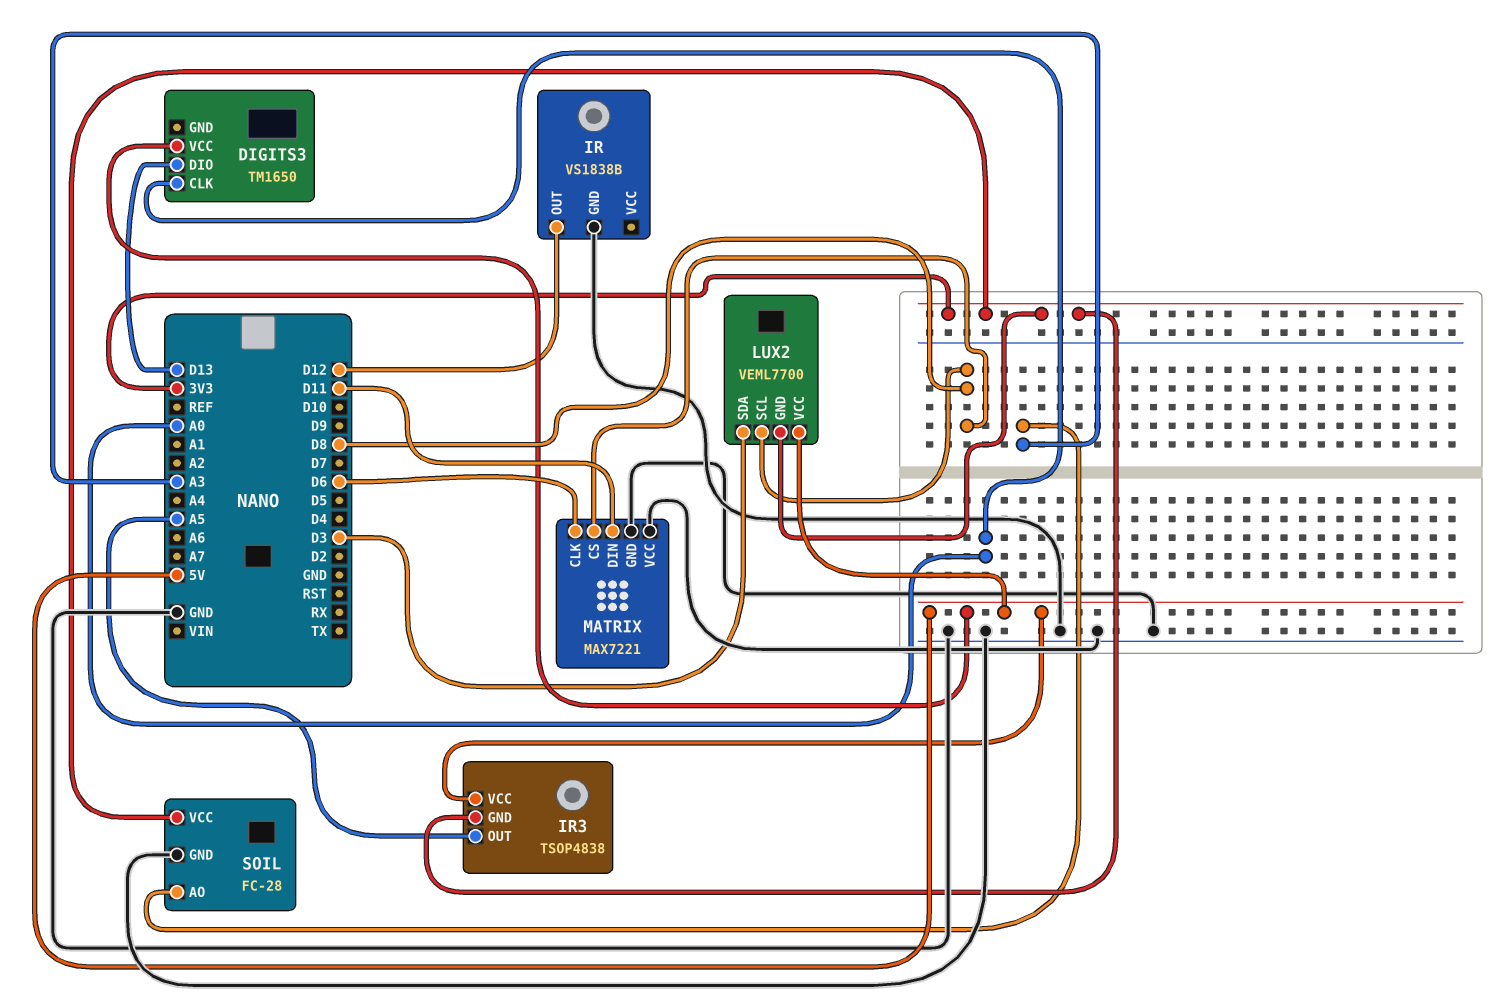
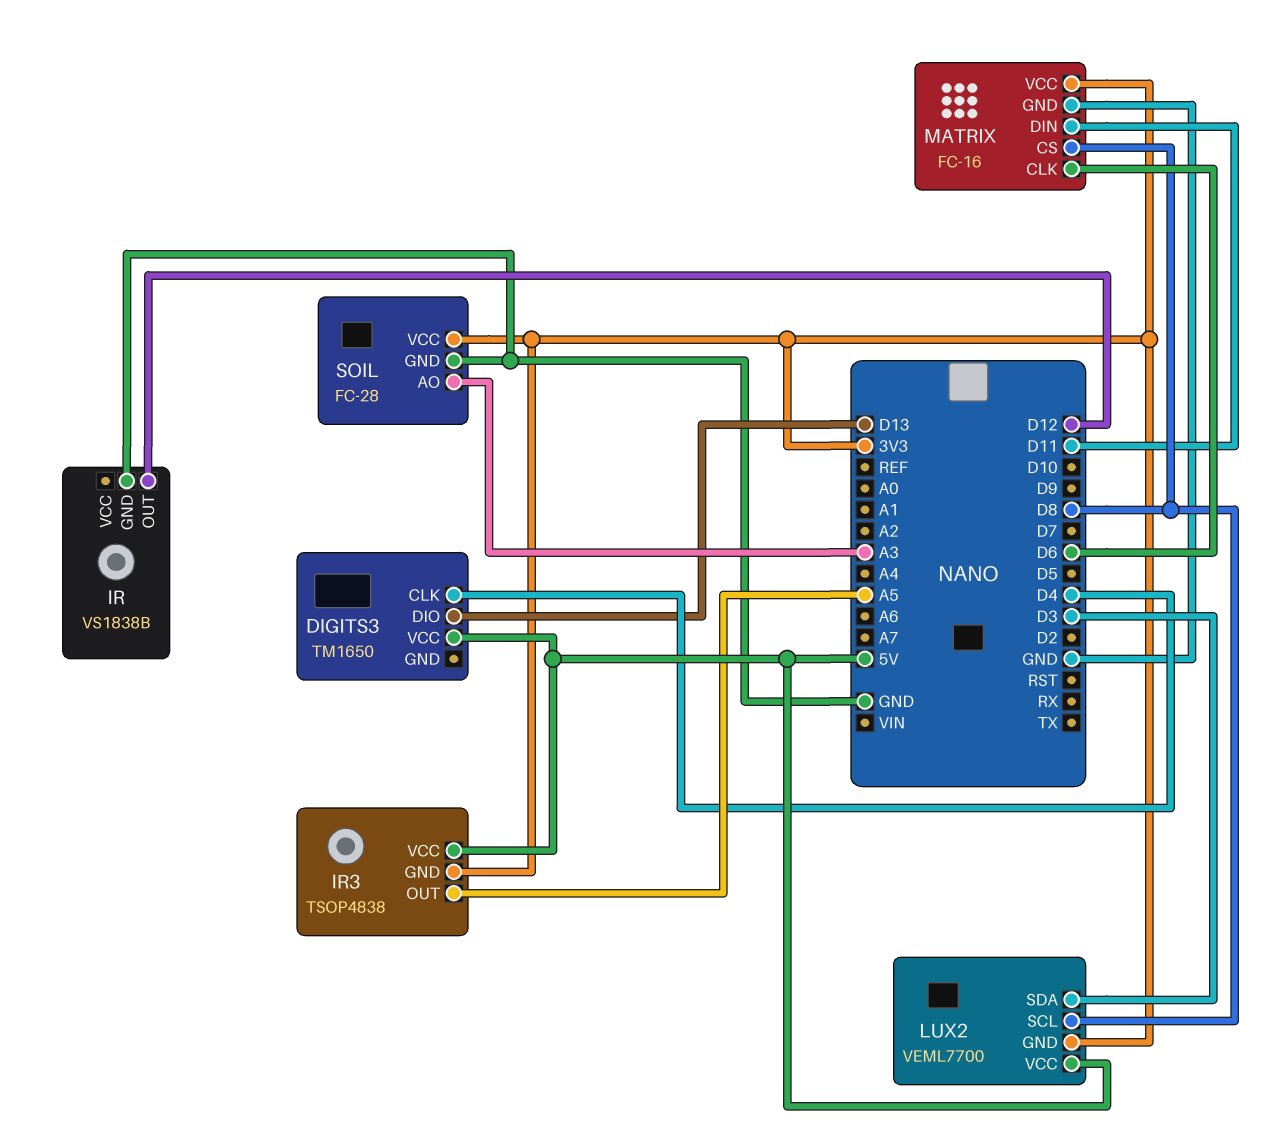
DIGITS3 pin CLK: A0 -> D4
MATRIX: MAX7221 -> FC-16
MATRIX pin VCC: GND -> 3V3

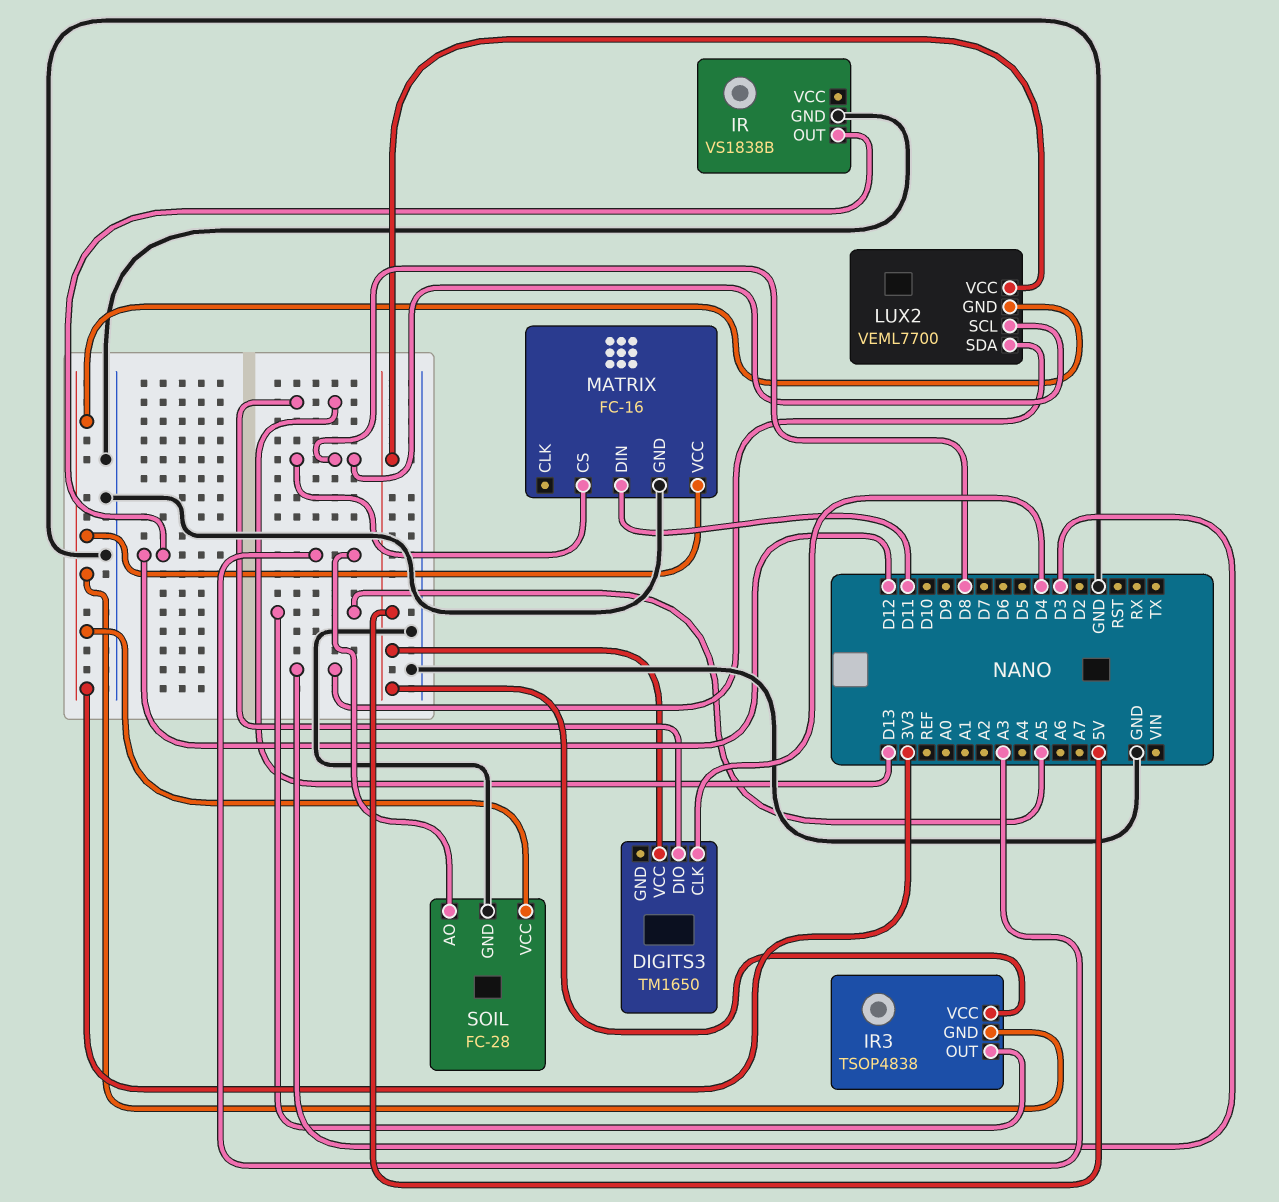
MATRIX pin CLK: D6 -> none

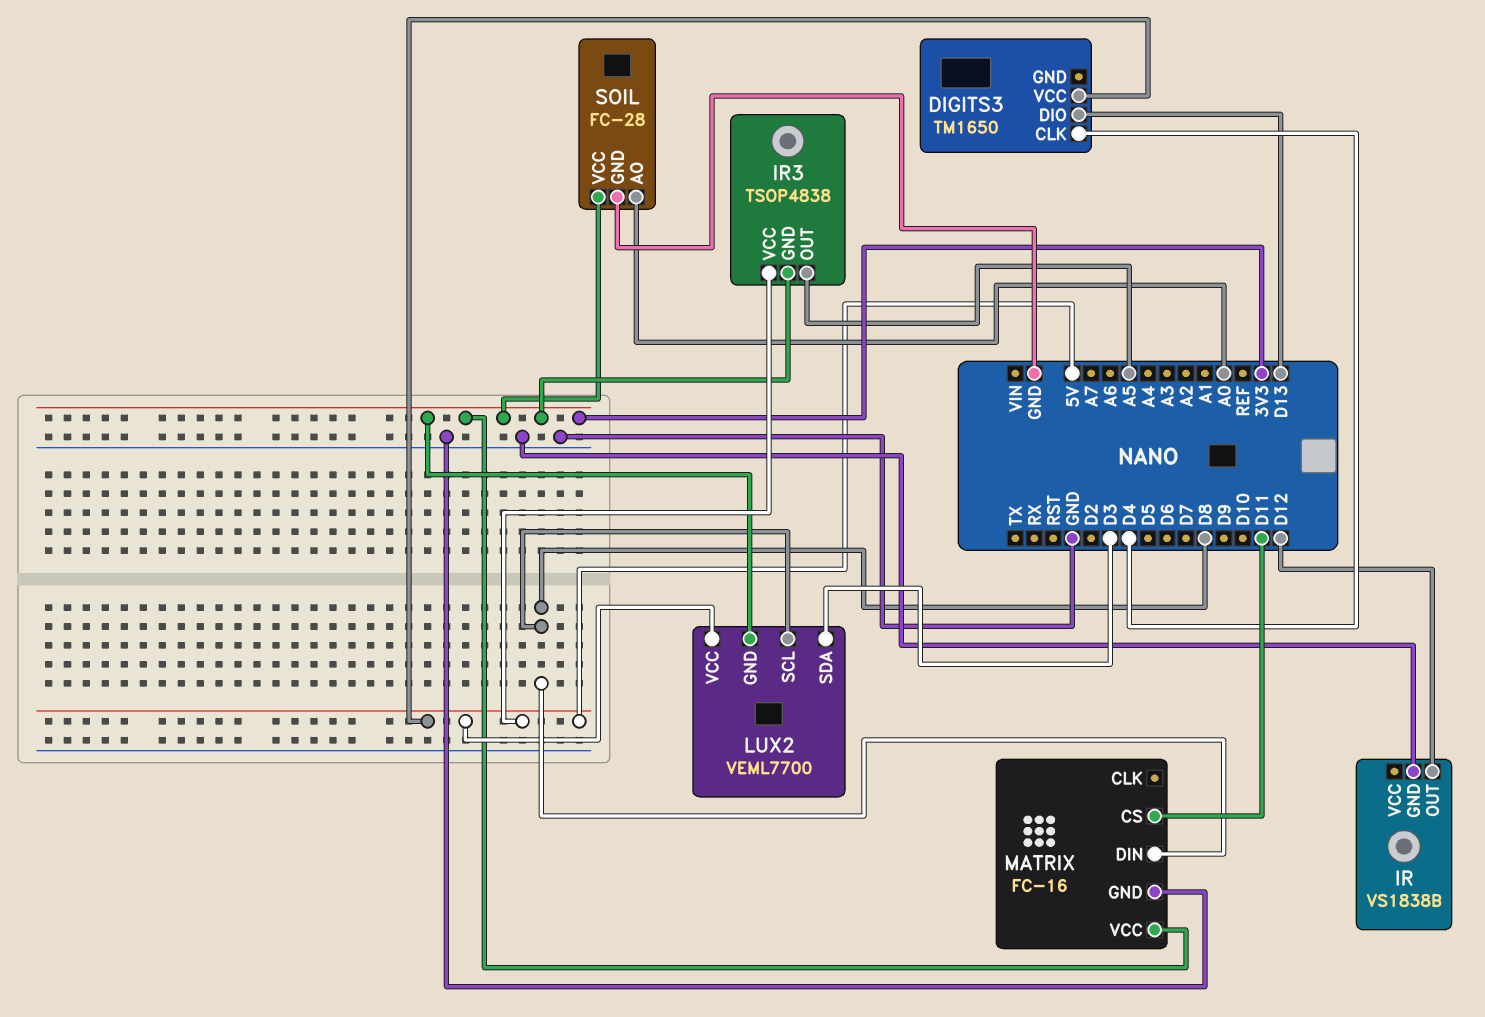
MATRIX pin CS: D8 -> D11
MATRIX pin DIN: D11 -> D8
SOIL pin AO: A3 -> A0

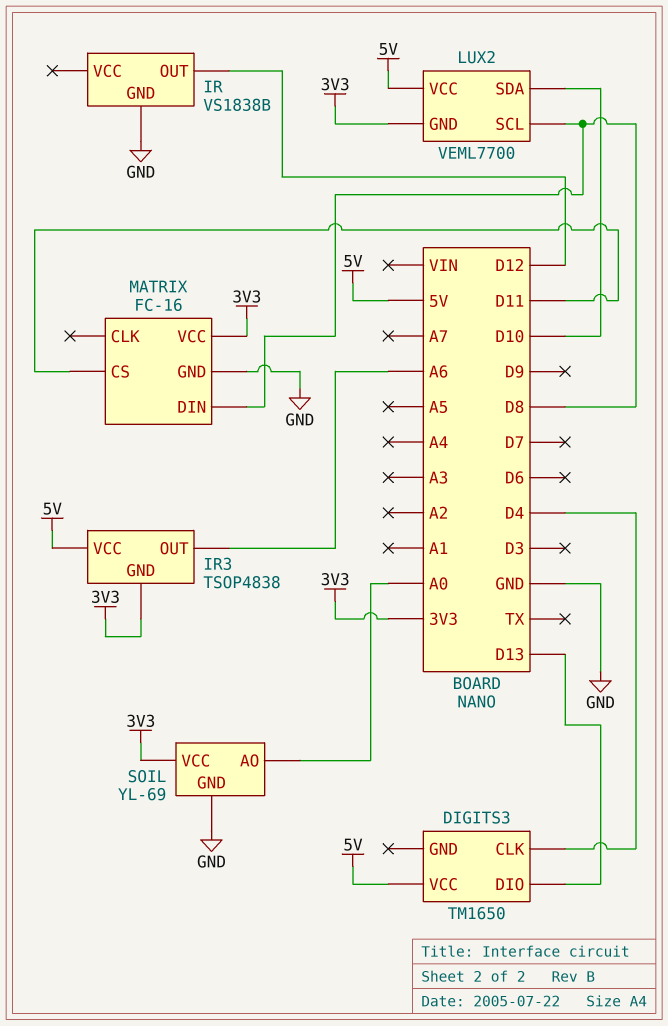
IR3 pin OUT: A5 -> A6
LUX2 pin SDA: D3 -> D10
SOIL: FC-28 -> YL-69

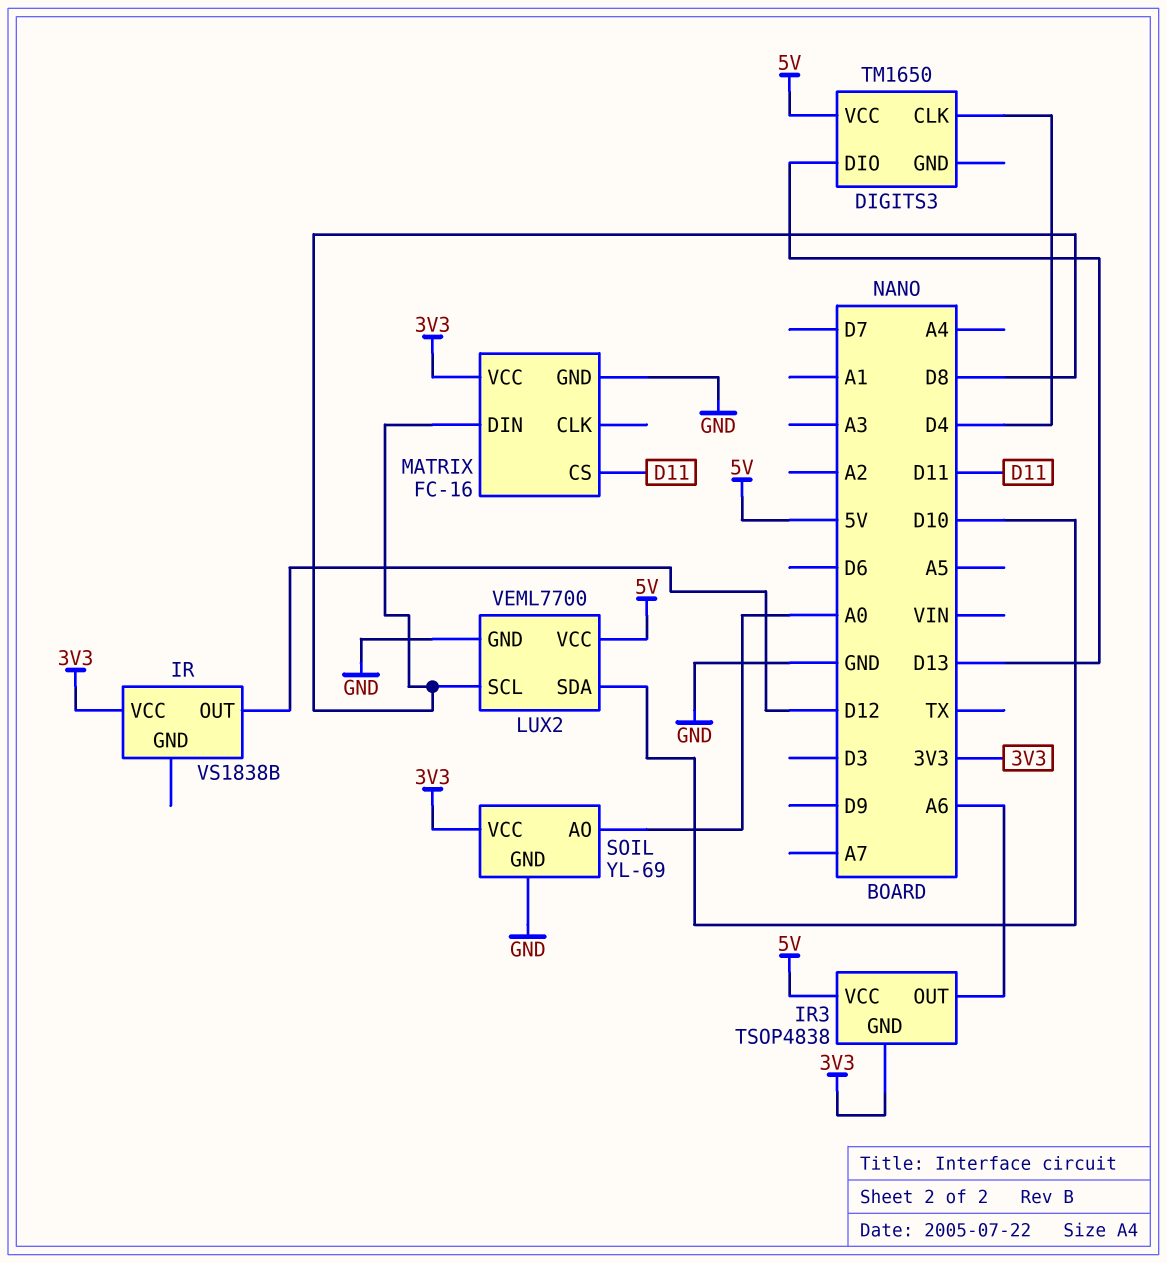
IR pin GND: GND -> none
IR pin VCC: none -> 3V3
LUX2 pin GND: 3V3 -> GND

